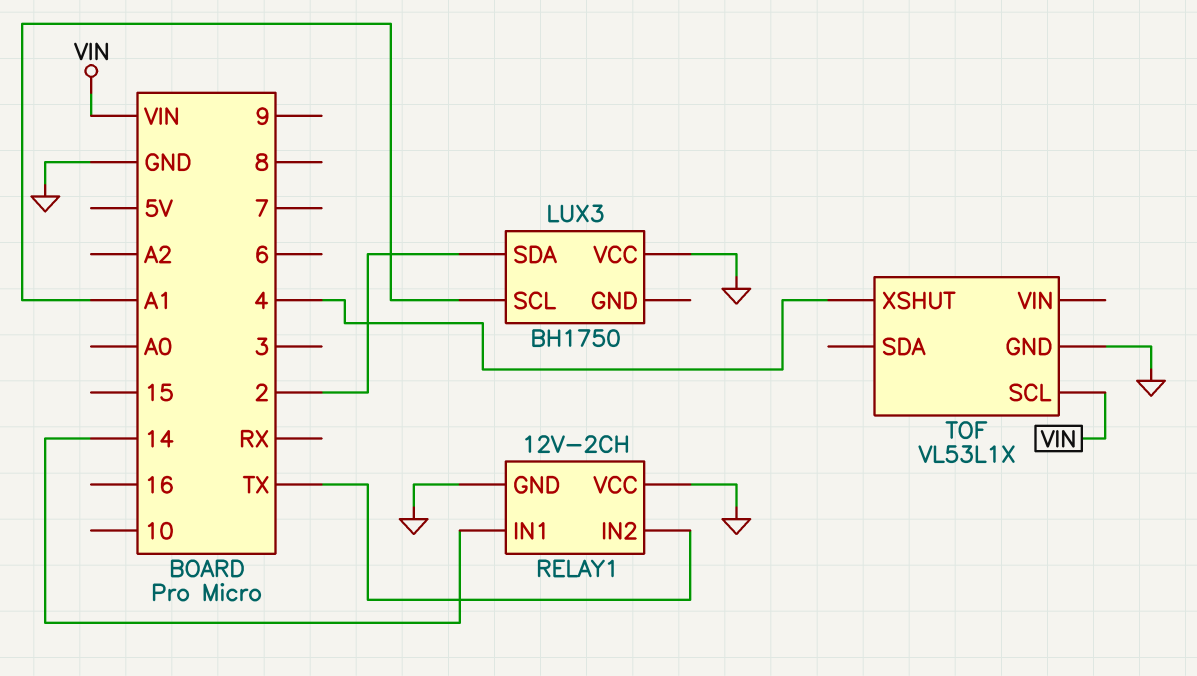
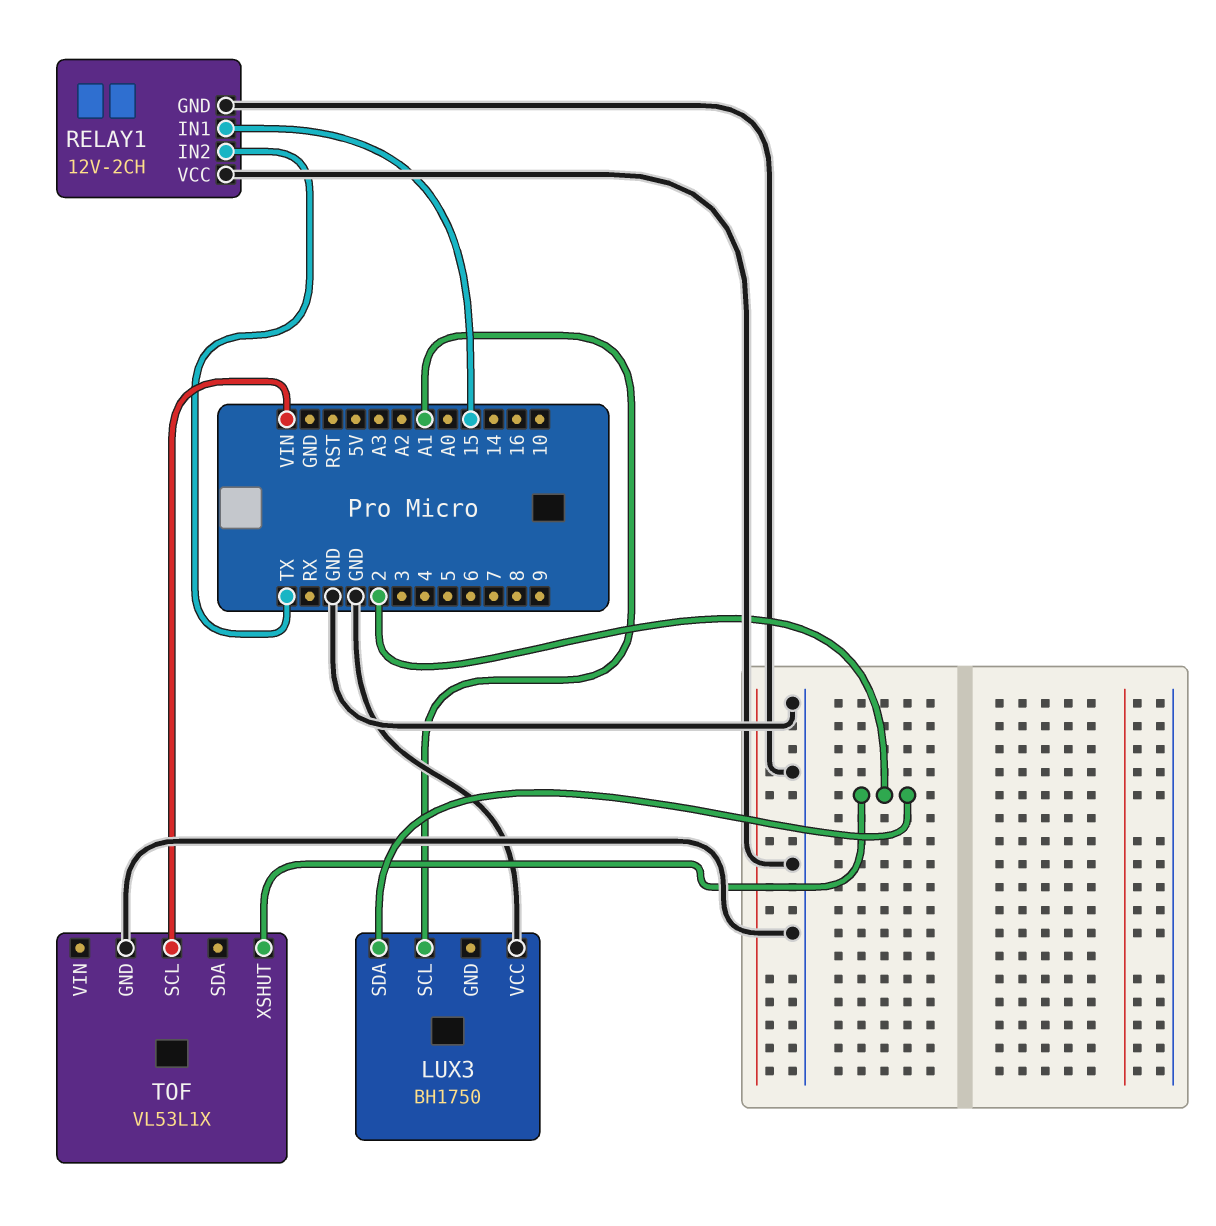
RELAY1 pin IN1: 14 -> 15
TOF pin XSHUT: 4 -> 2

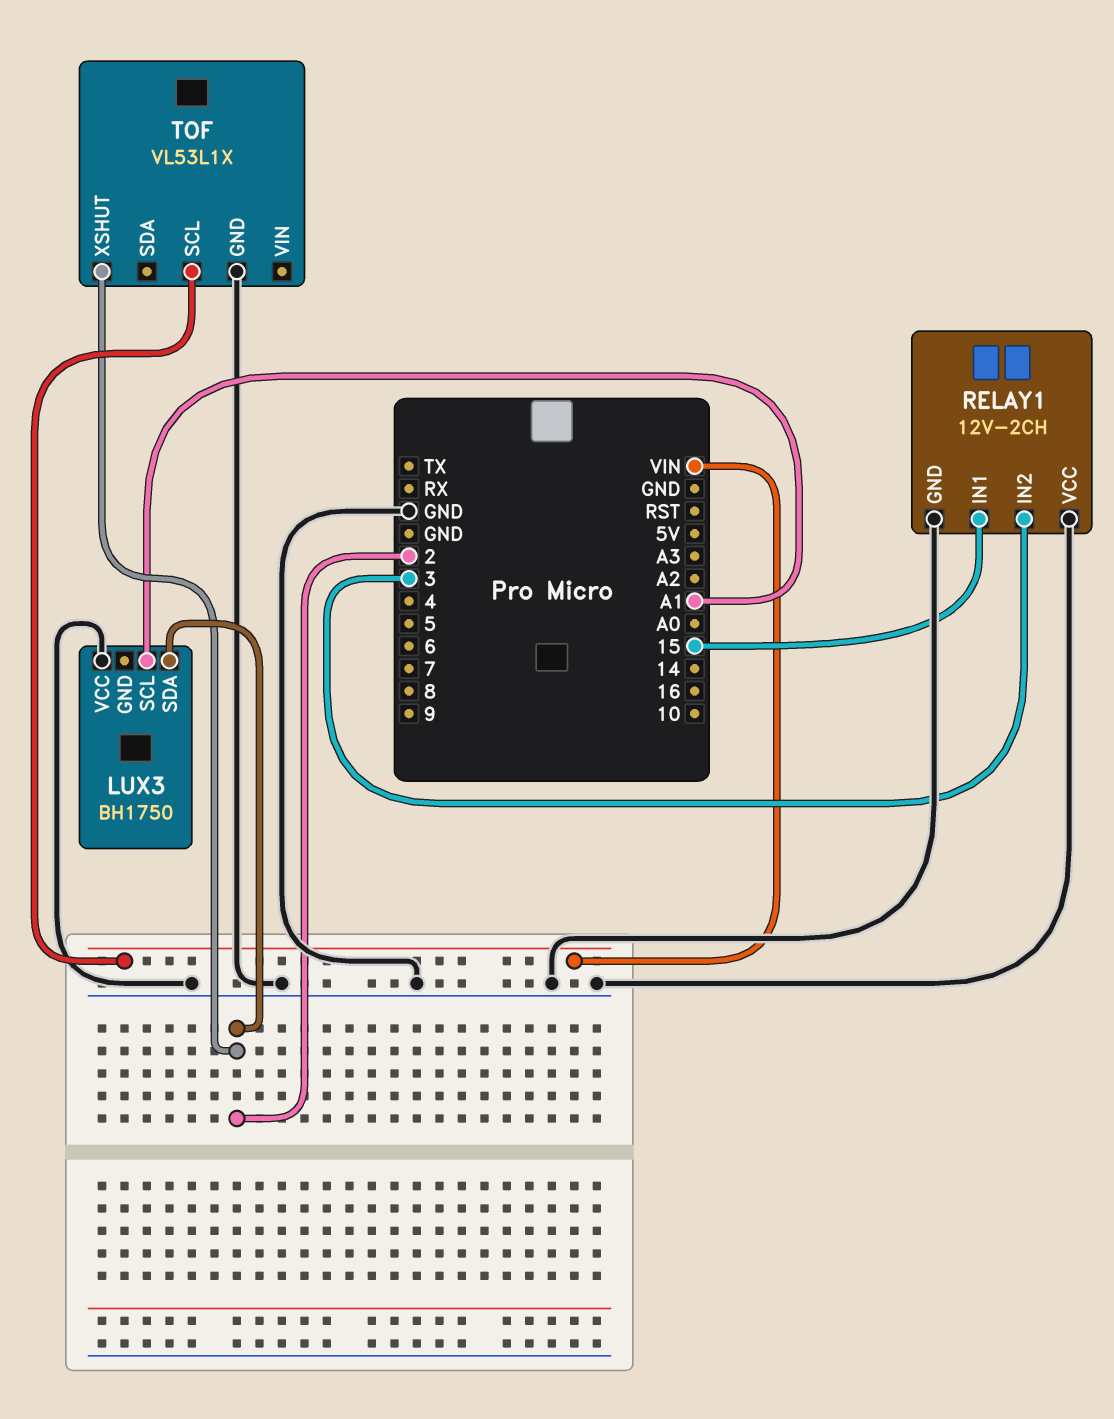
RELAY1 pin IN2: TX -> 3

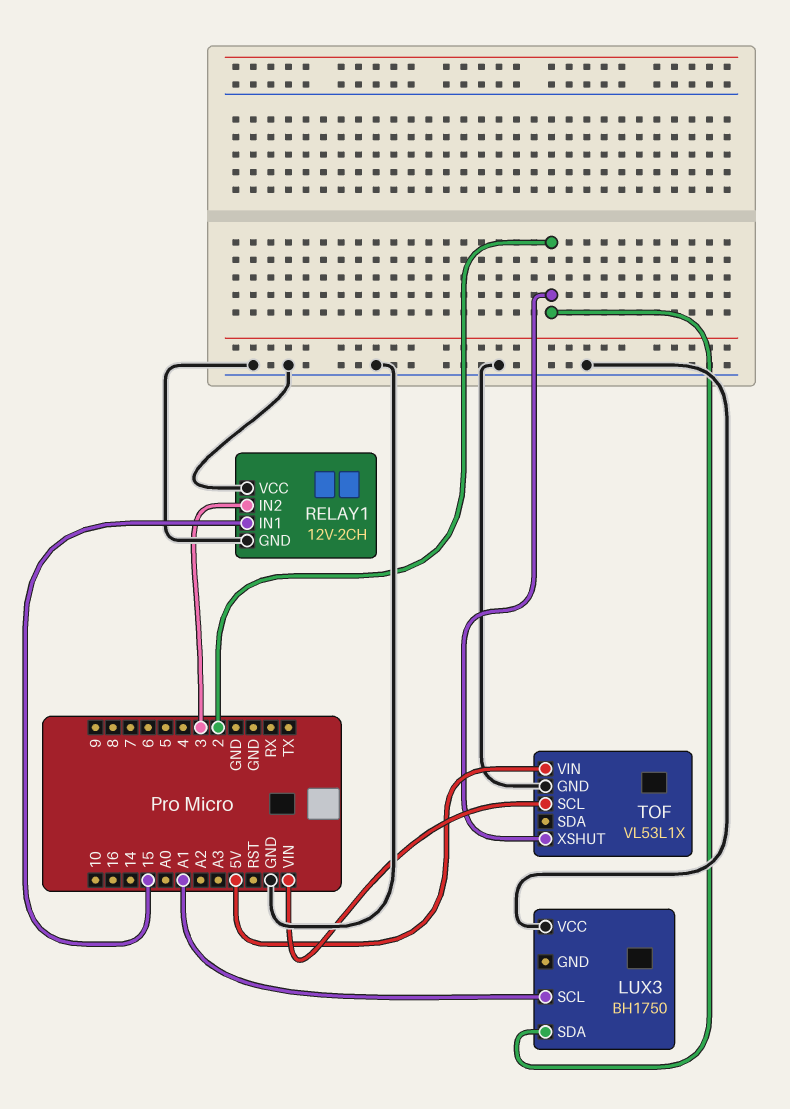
TOF pin VIN: none -> 5V

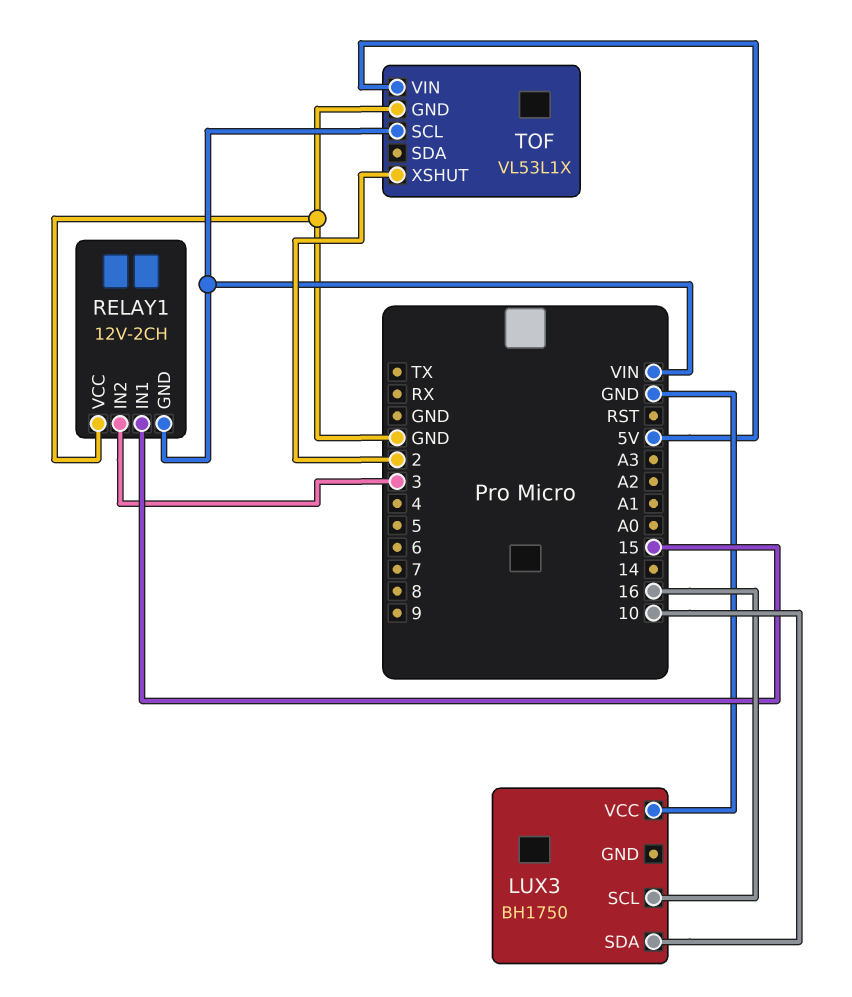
LUX3 pin SCL: A1 -> 16
LUX3 pin SDA: 2 -> 10
RELAY1 pin GND: GND -> VIN

